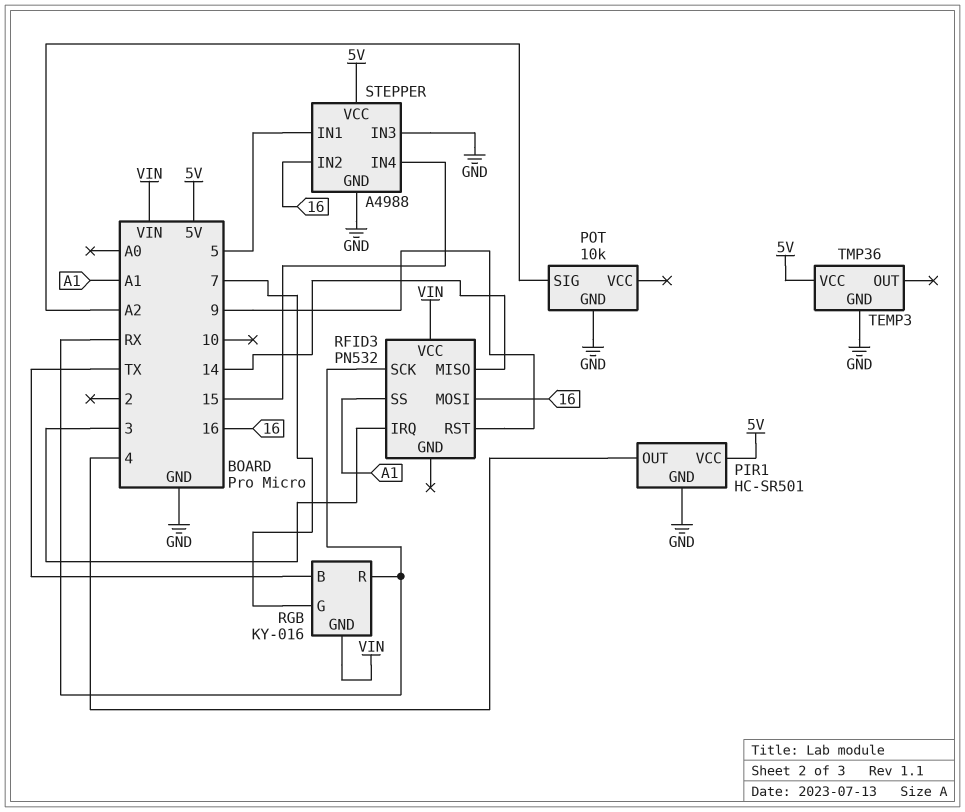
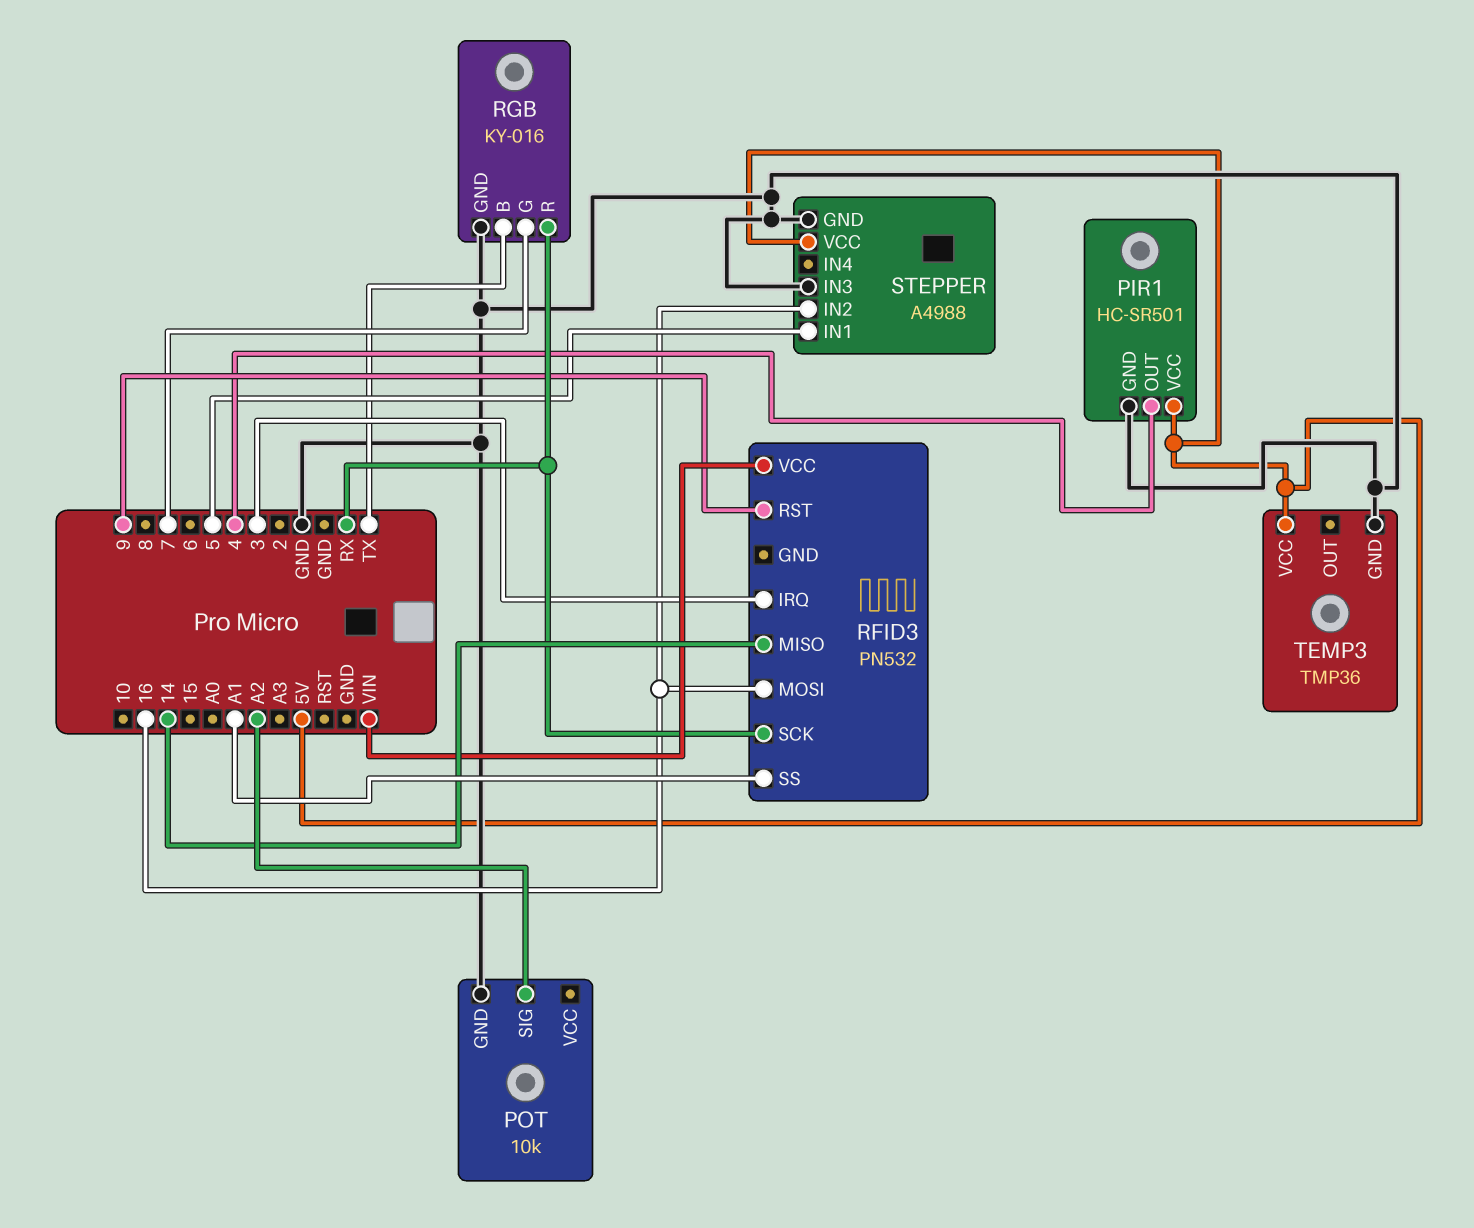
RGB pin GND: VIN -> GND
STEPPER pin IN4: 15 -> none

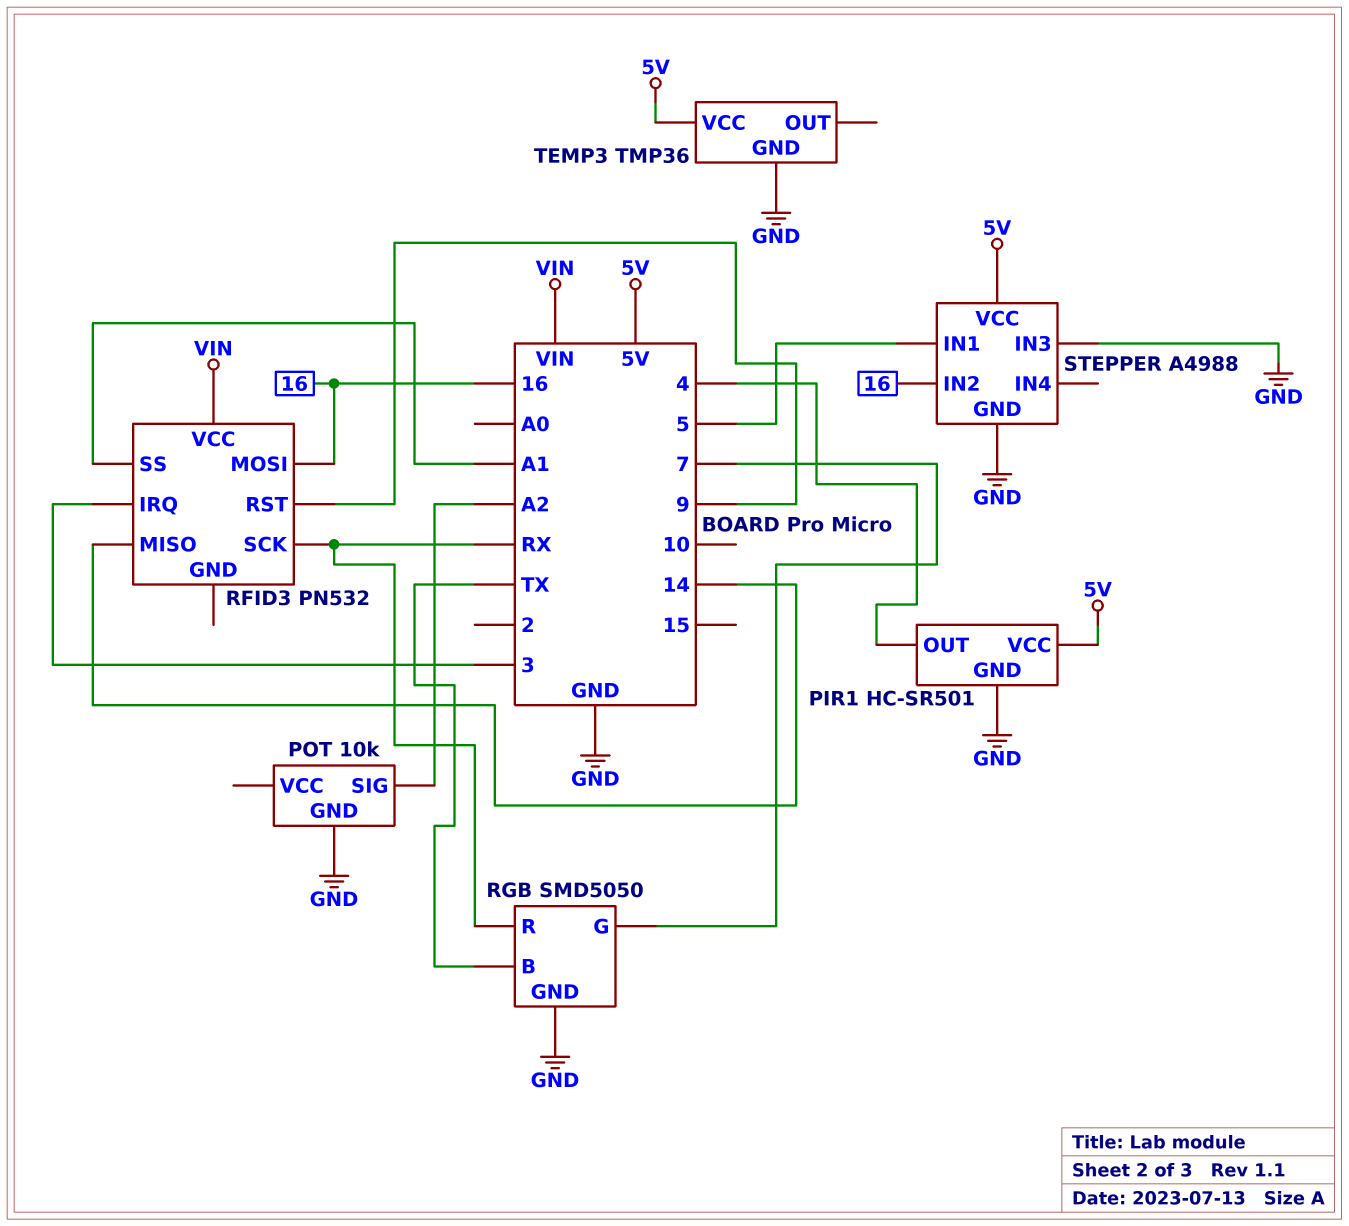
RGB: KY-016 -> SMD5050

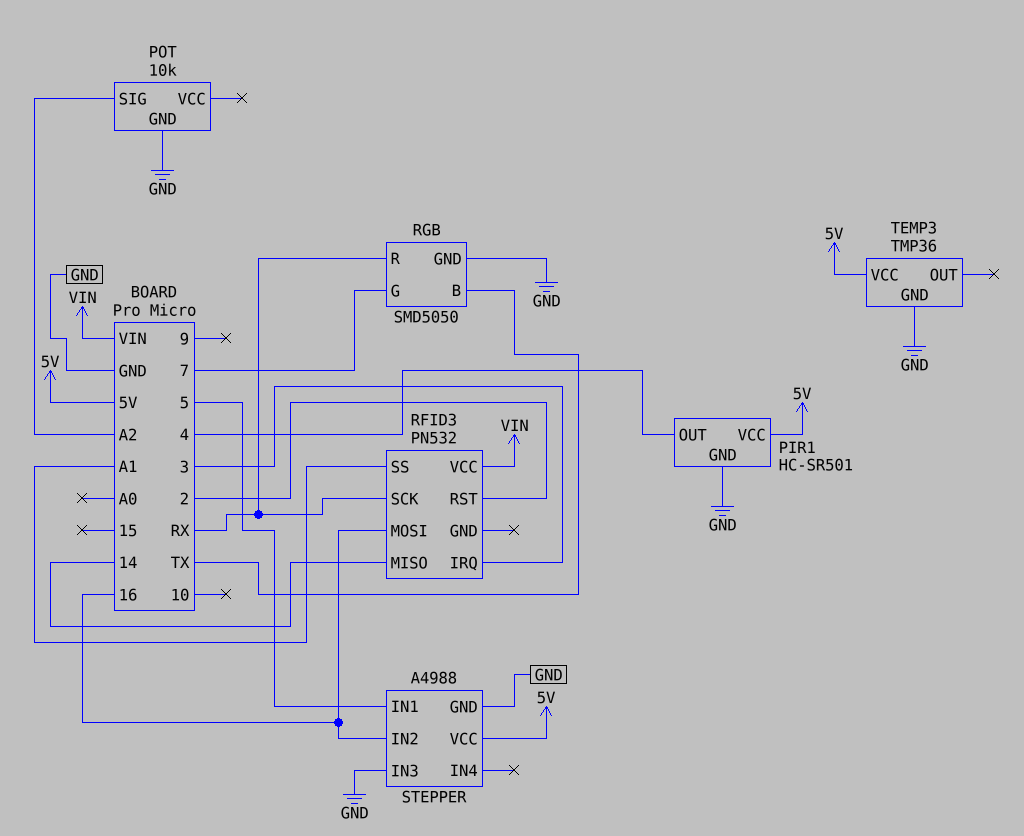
RFID3 pin RST: 9 -> 2

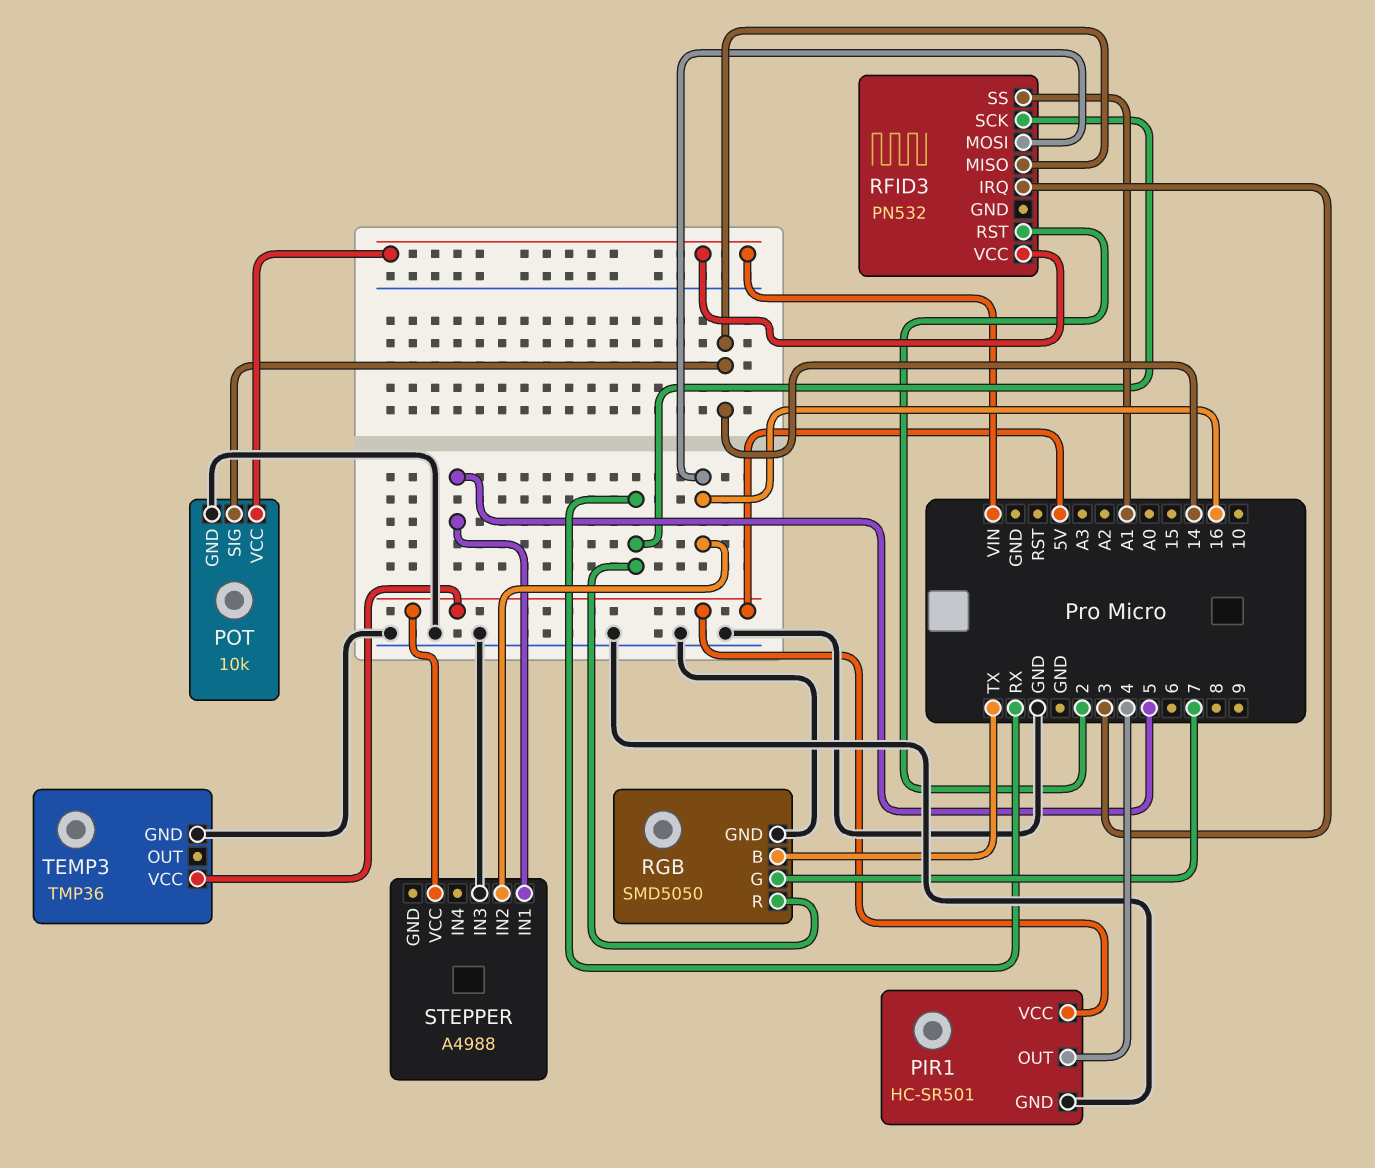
POT pin SIG: A2 -> 14
POT pin VCC: none -> VIN
STEPPER pin GND: GND -> none

